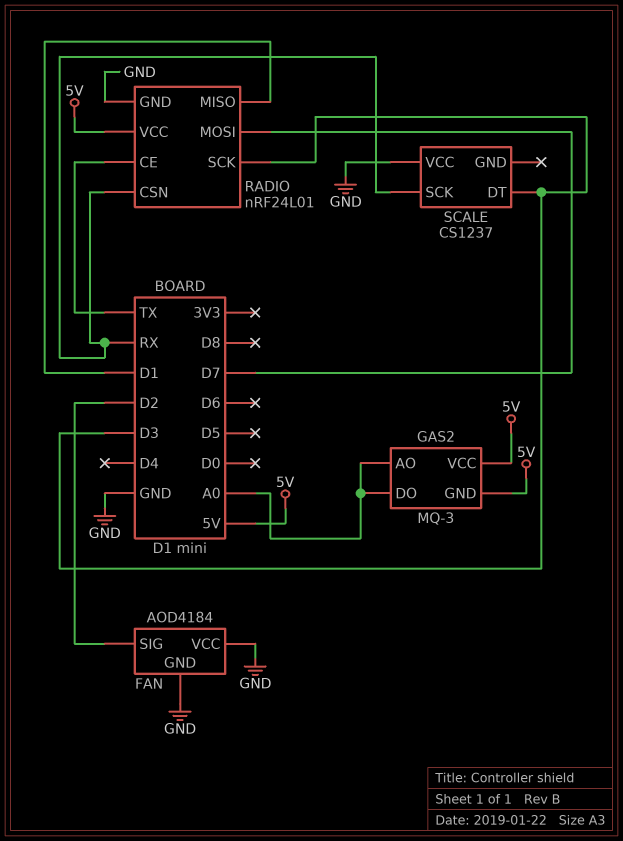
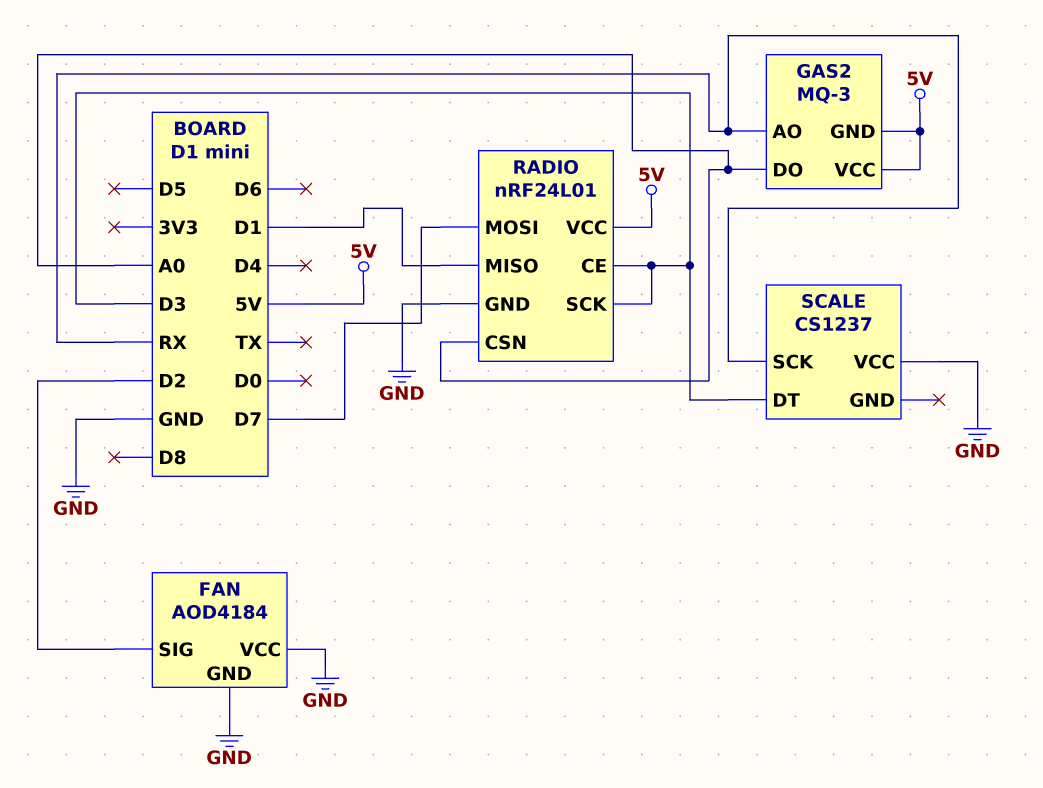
GAS2 pin AO: A0 -> RX
RADIO pin CE: TX -> D3
RADIO pin CSN: RX -> A0

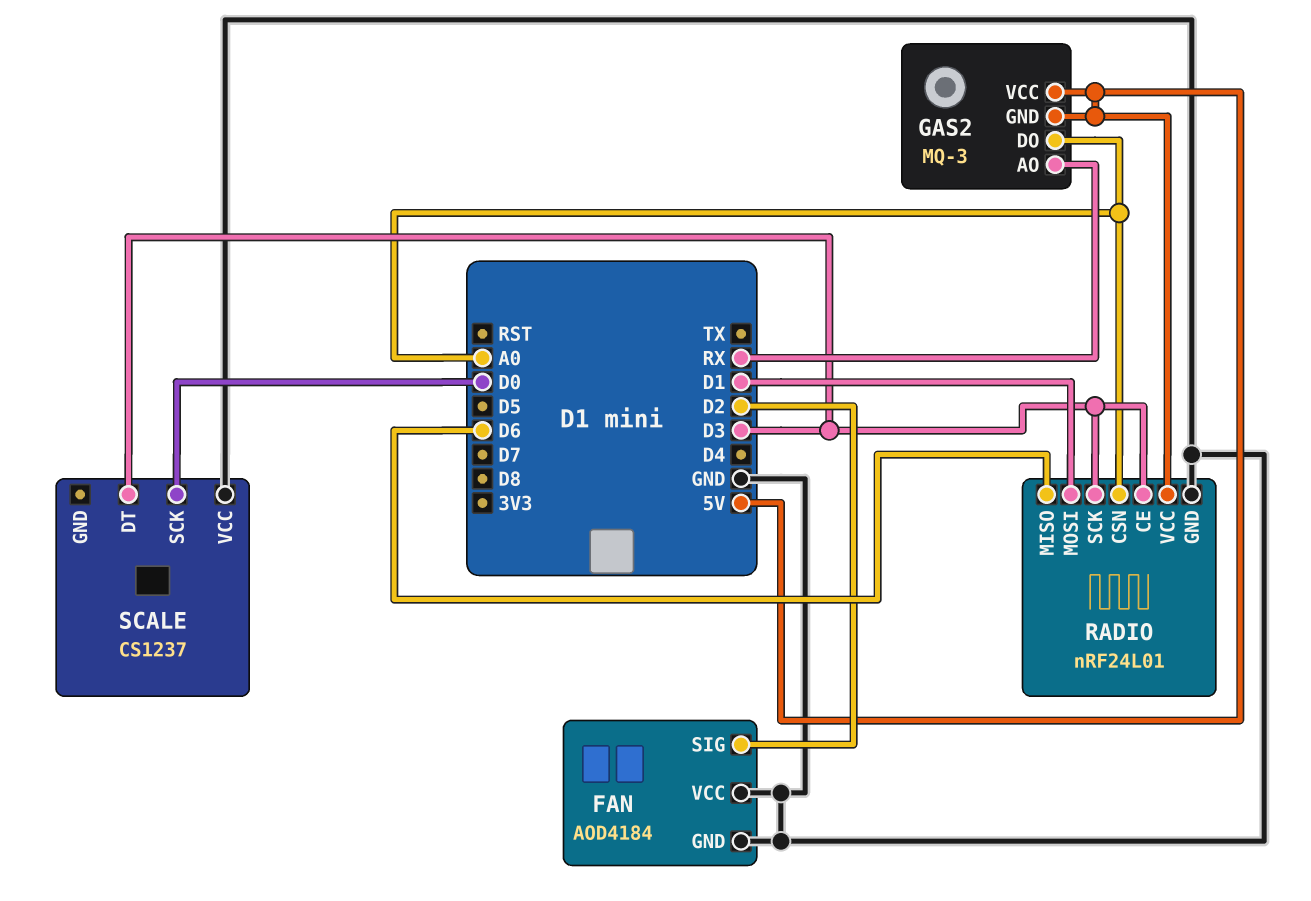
RADIO pin MISO: D1 -> D6
RADIO pin MOSI: D7 -> D1
SCALE pin SCK: RX -> D0

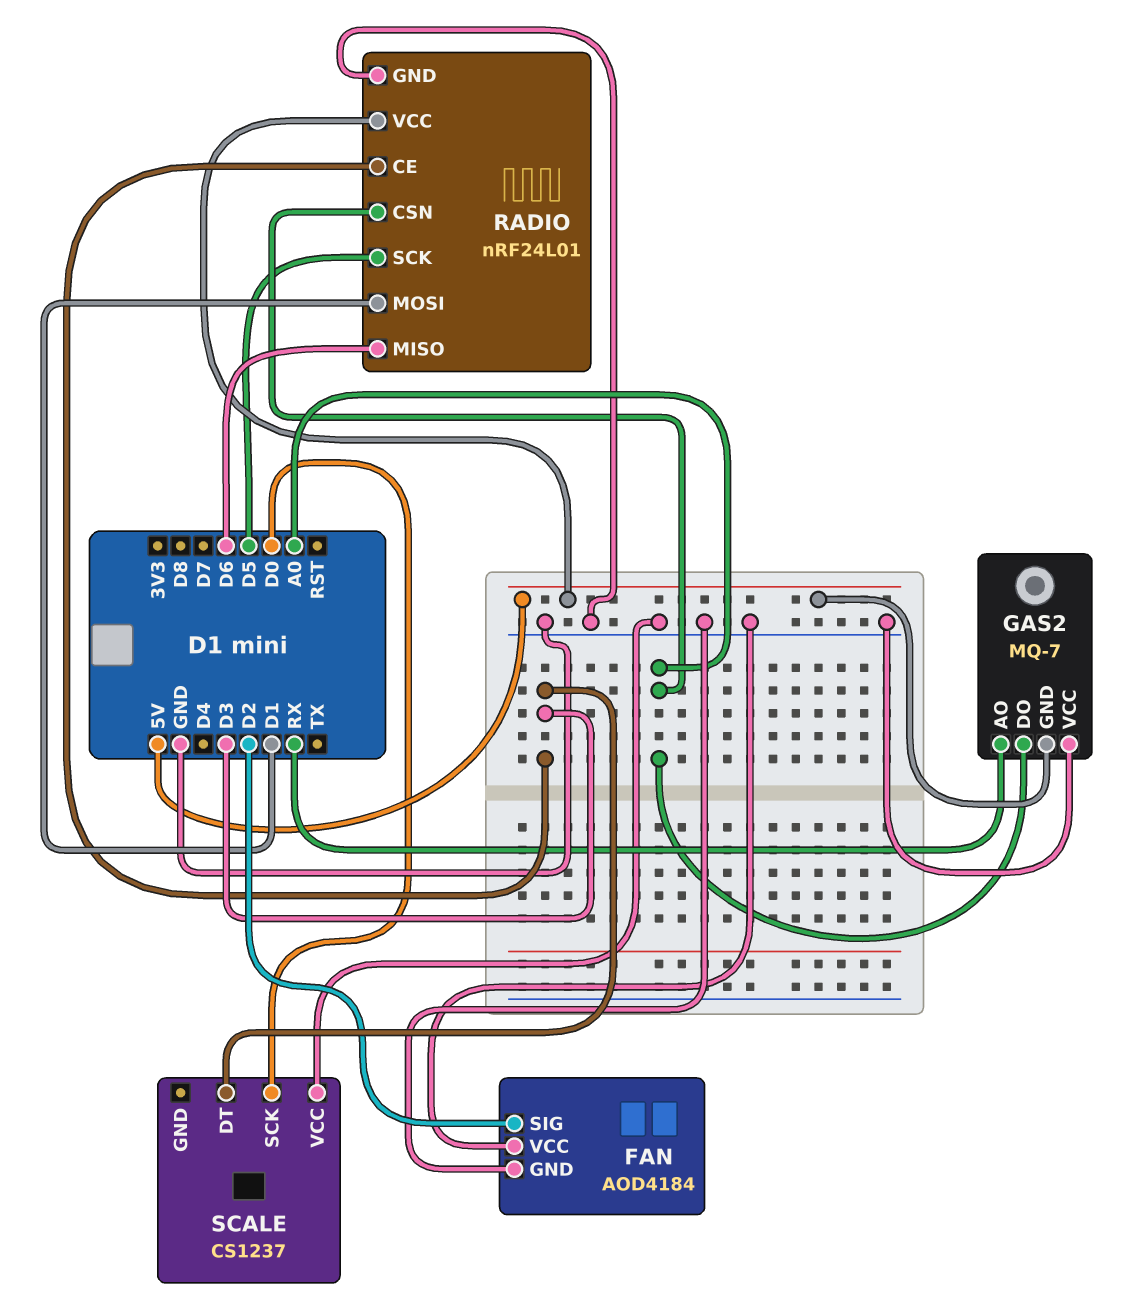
GAS2: MQ-3 -> MQ-7
GAS2 pin VCC: 5V -> GND
RADIO pin SCK: D3 -> D5

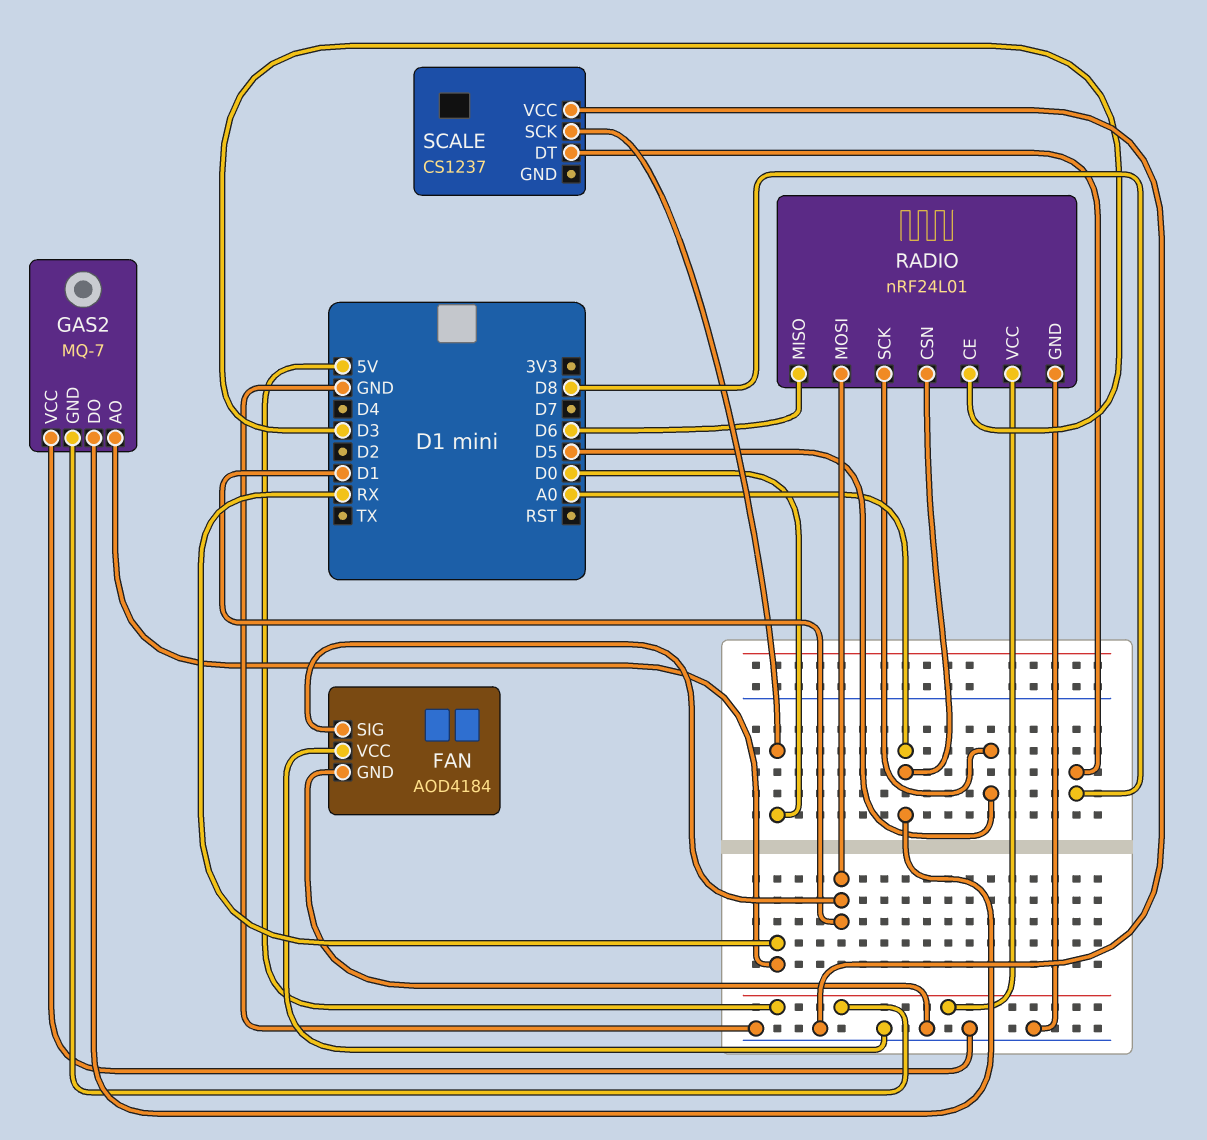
FAN pin SIG: D2 -> D1
SCALE pin DT: D3 -> D8

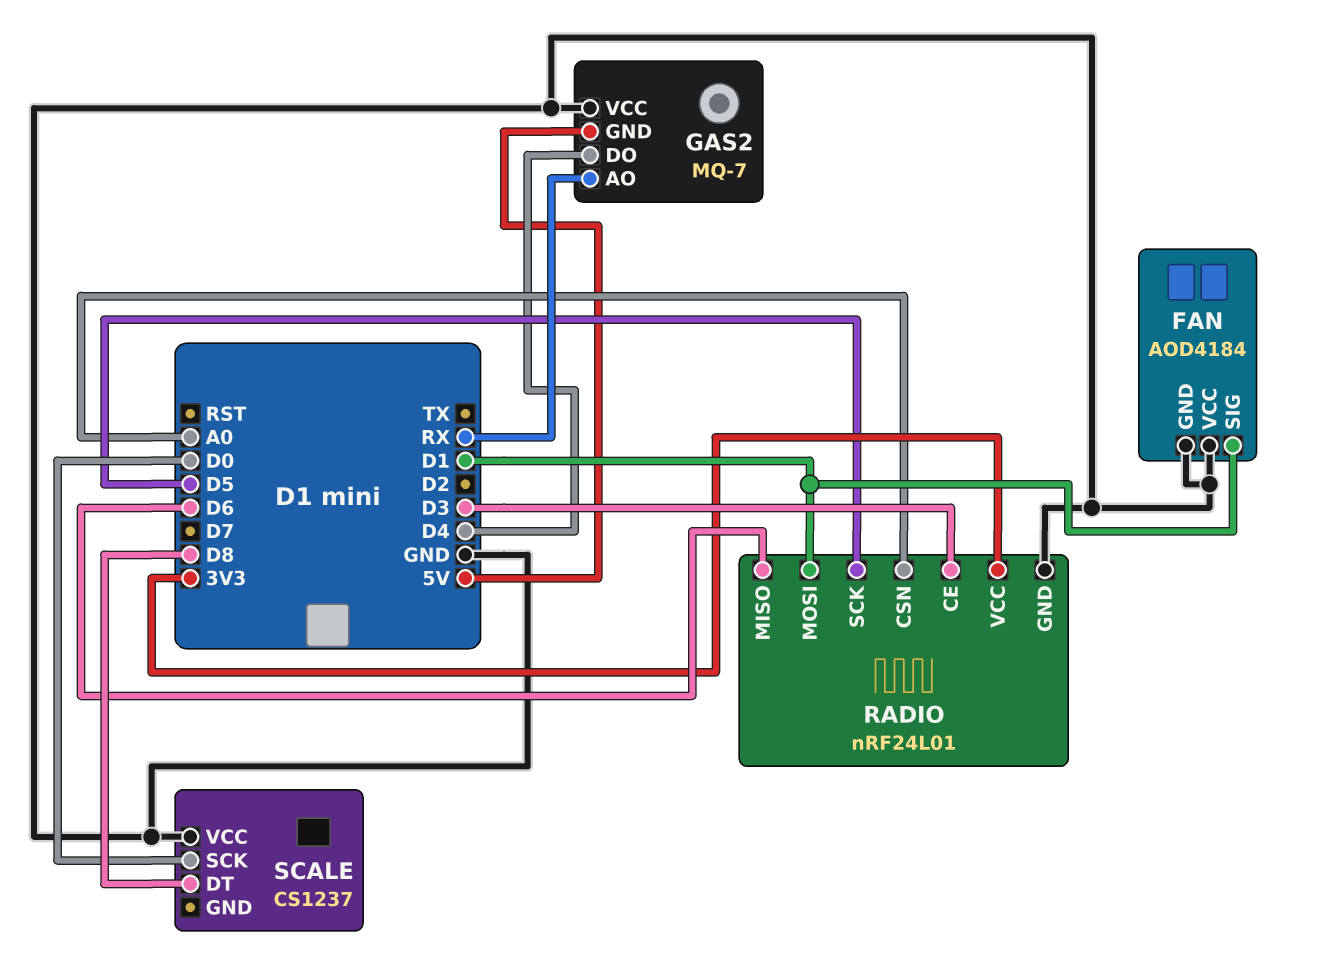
GAS2 pin DO: A0 -> D4
RADIO pin VCC: 5V -> 3V3

